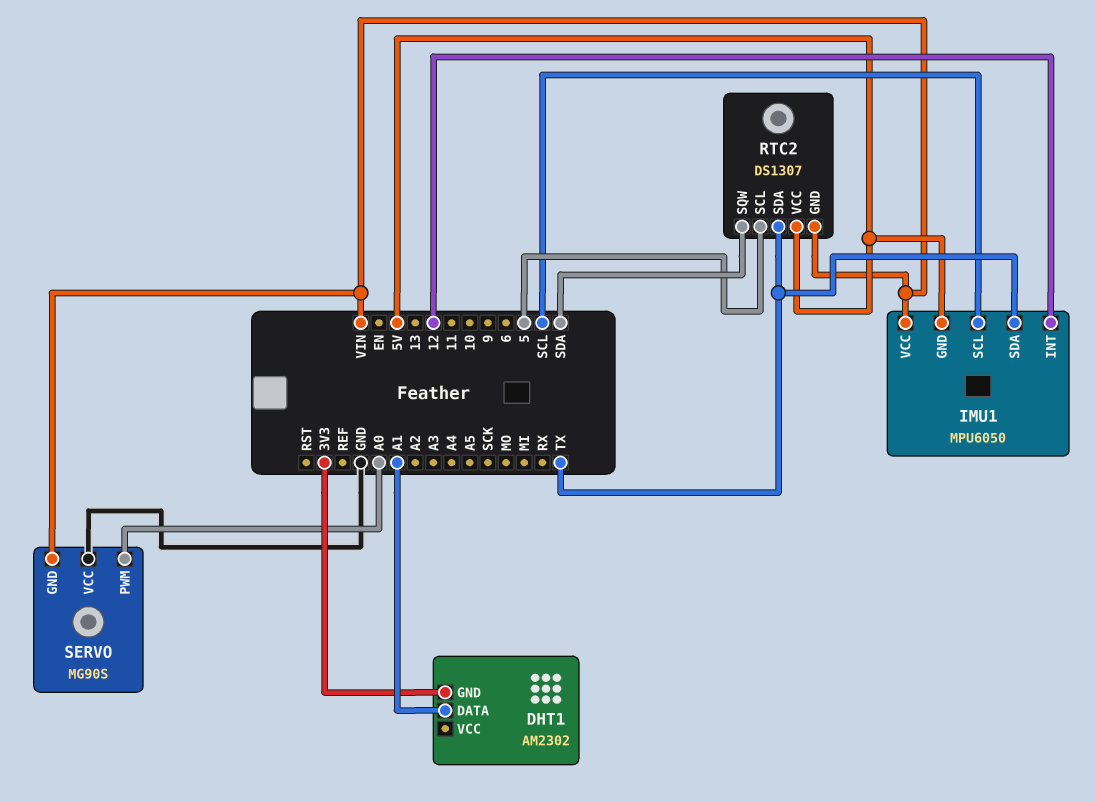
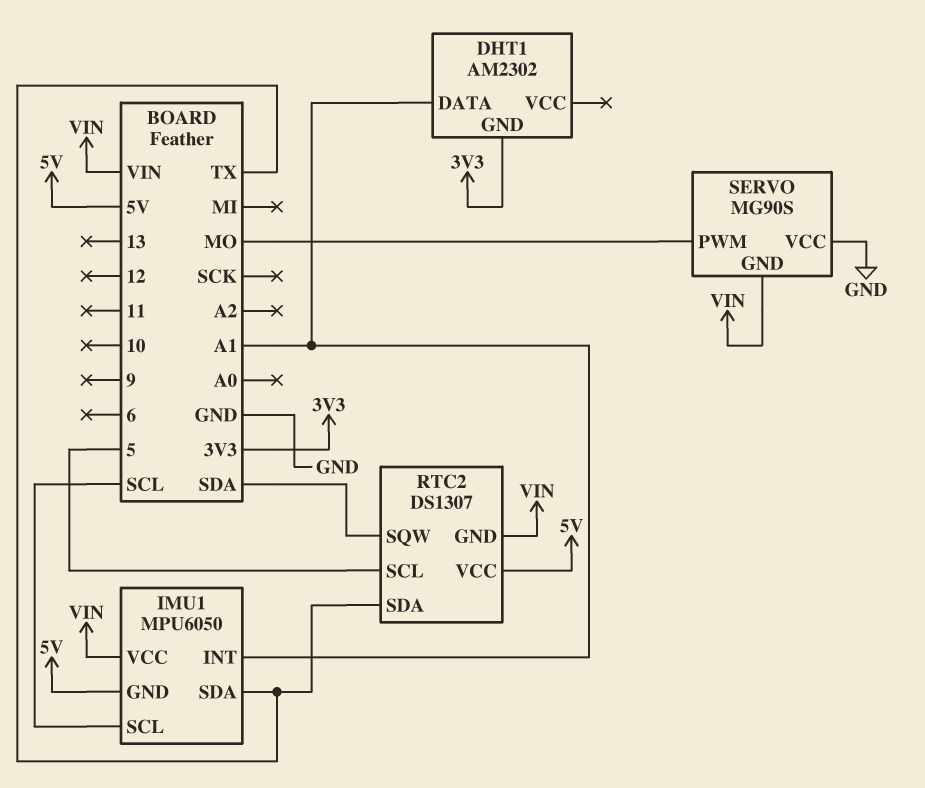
IMU1 pin INT: 12 -> A1
SERVO pin PWM: A0 -> MO

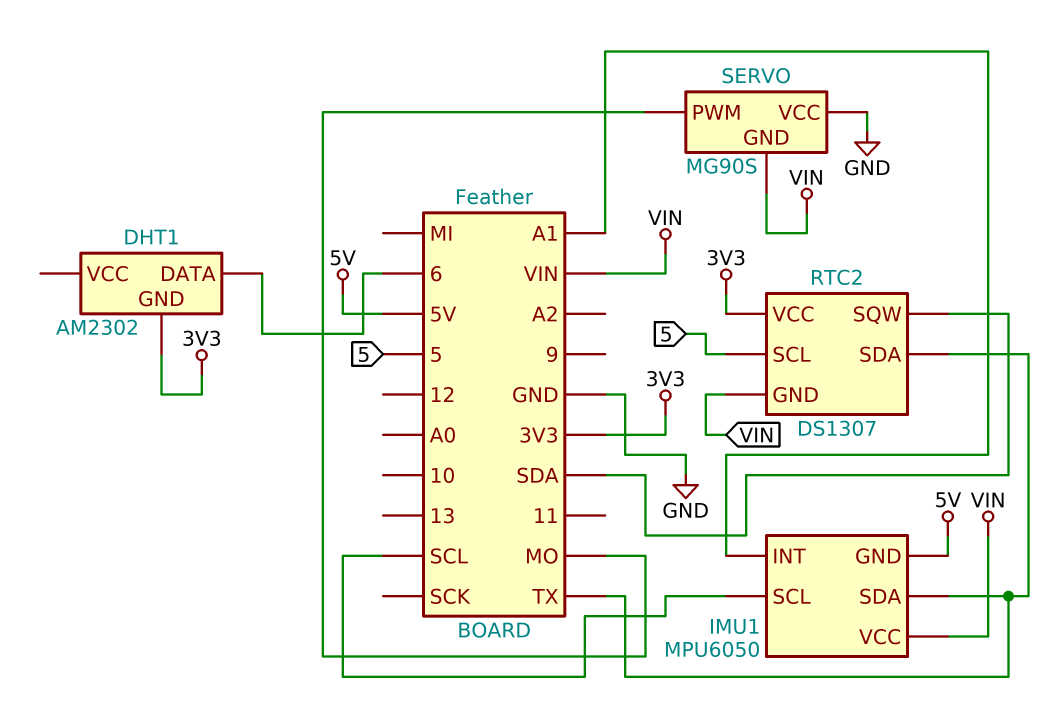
DHT1 pin DATA: A1 -> 6
RTC2 pin VCC: 5V -> 3V3

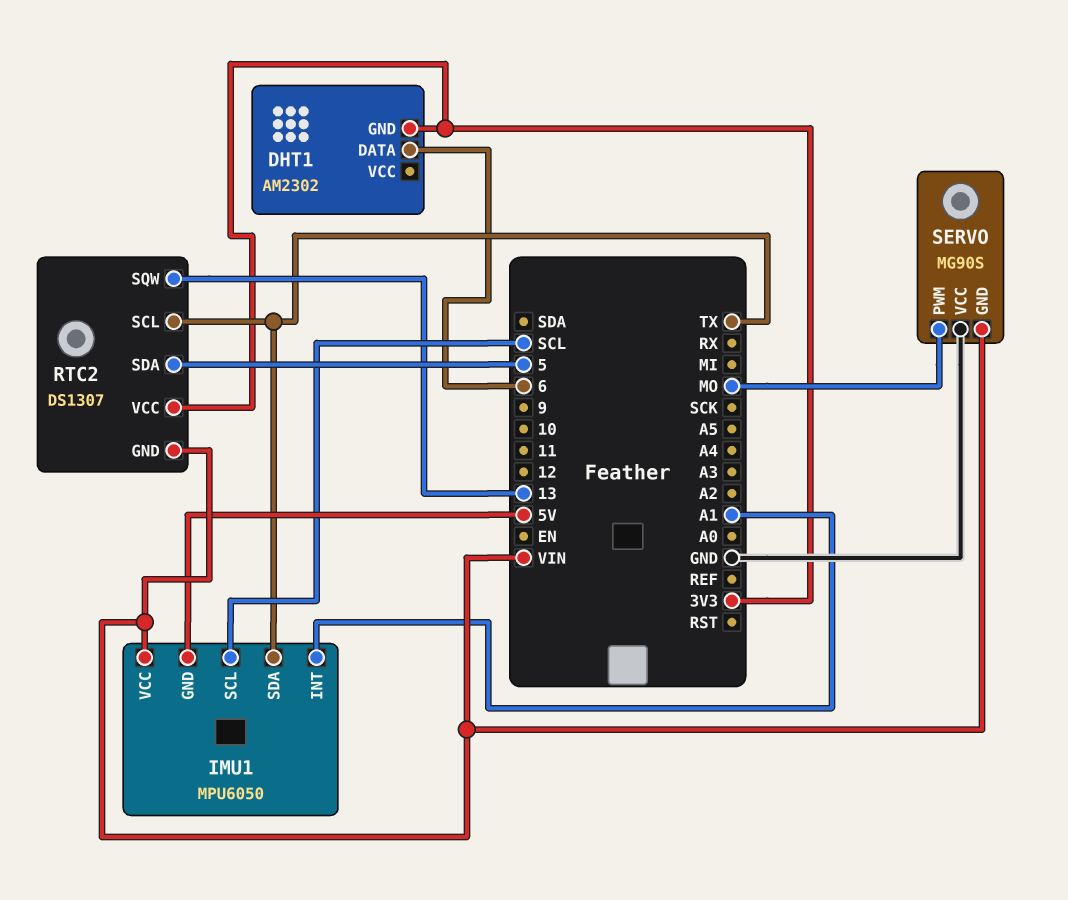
RTC2 pin SCL: 5 -> TX
RTC2 pin SDA: TX -> 5
RTC2 pin SQW: SDA -> 13

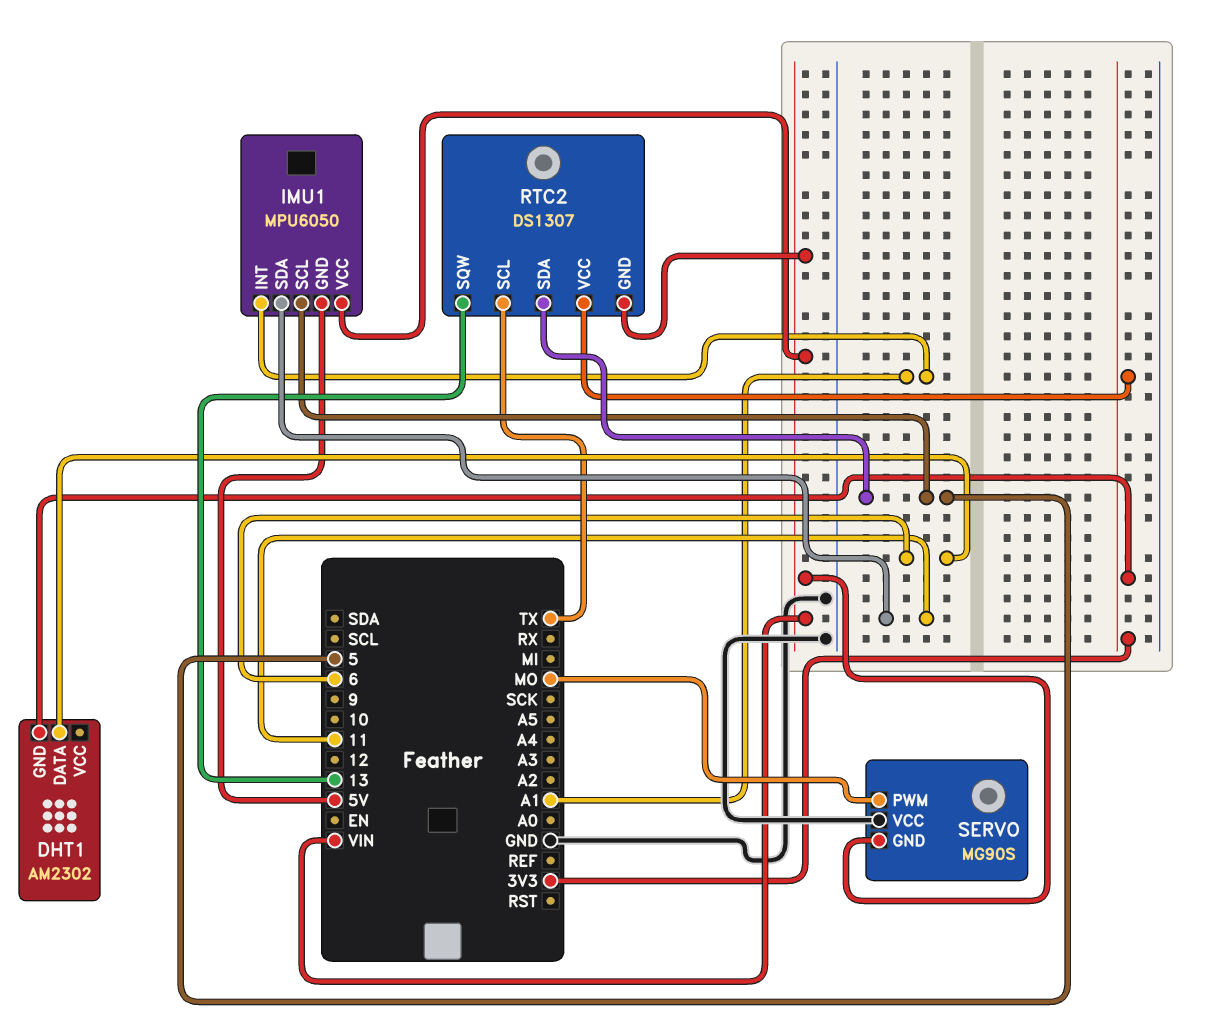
IMU1 pin SCL: SCL -> 5
IMU1 pin SDA: TX -> 11

